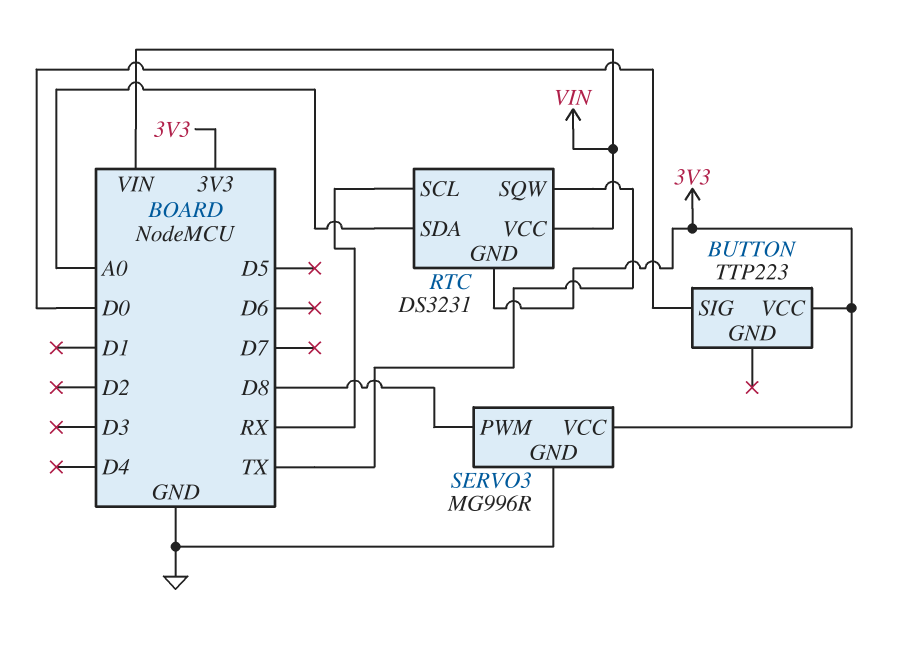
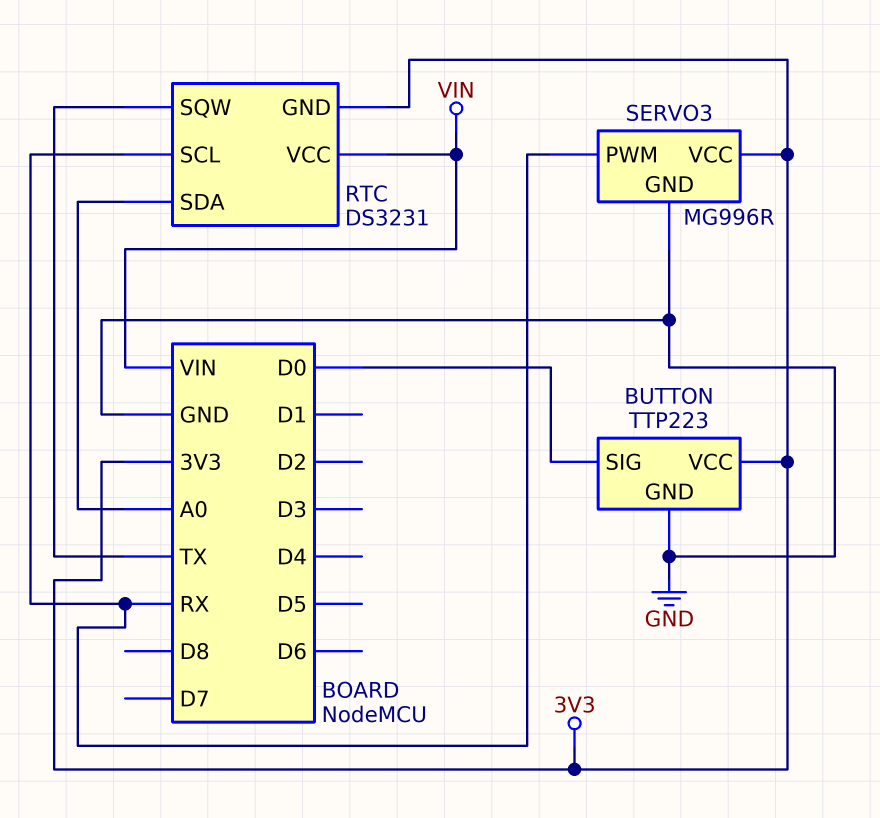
BUTTON pin GND: none -> GND
SERVO3 pin PWM: D8 -> RX

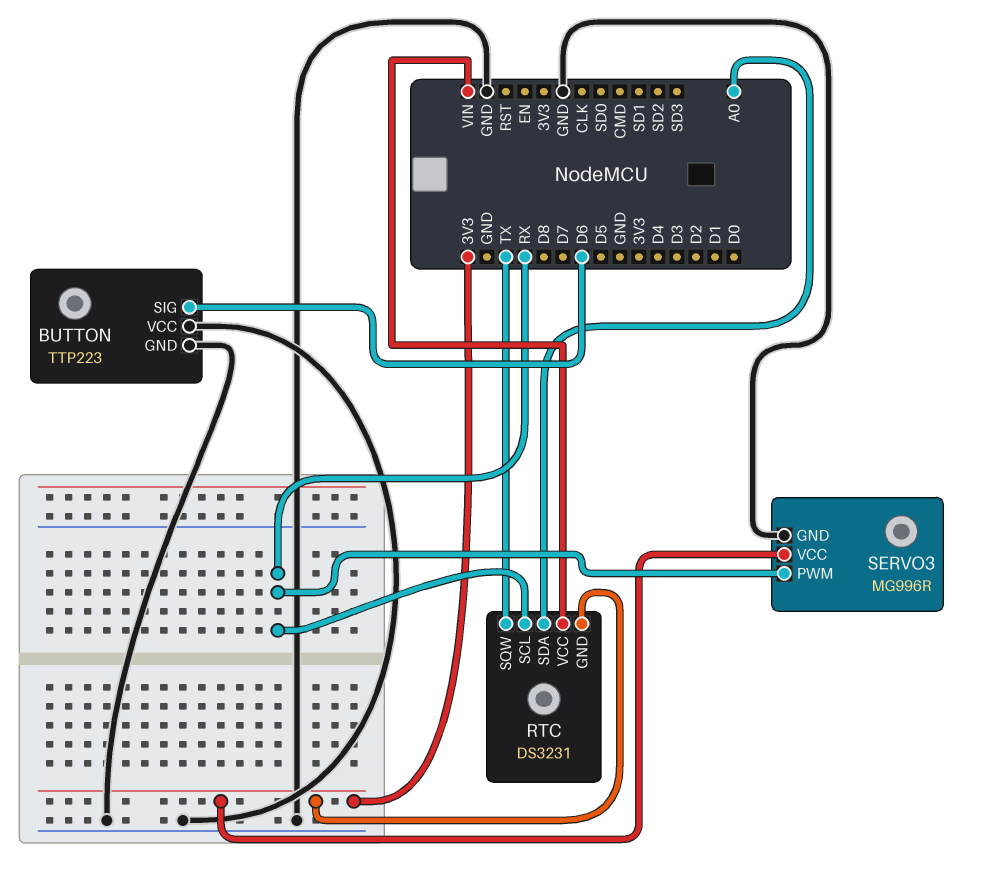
BUTTON pin SIG: D0 -> D6
BUTTON pin VCC: 3V3 -> GND

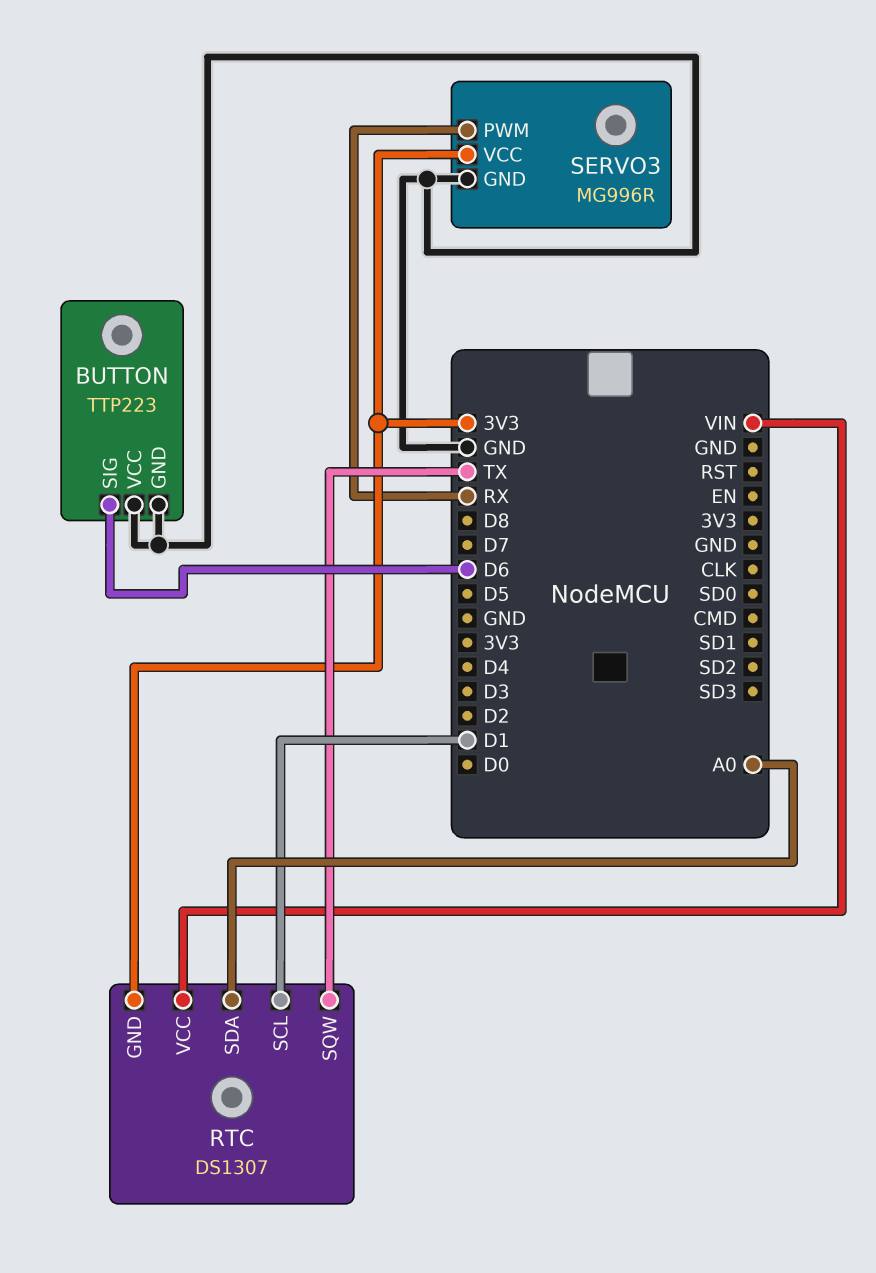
RTC: DS3231 -> DS1307
RTC pin SCL: RX -> D1

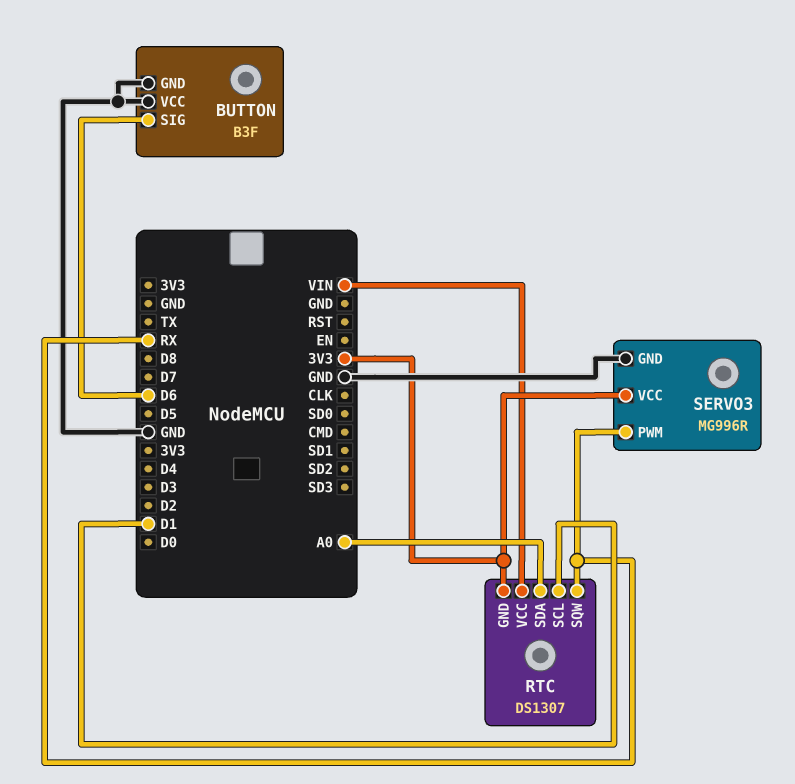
BUTTON: TTP223 -> B3F
RTC pin SQW: TX -> RX

